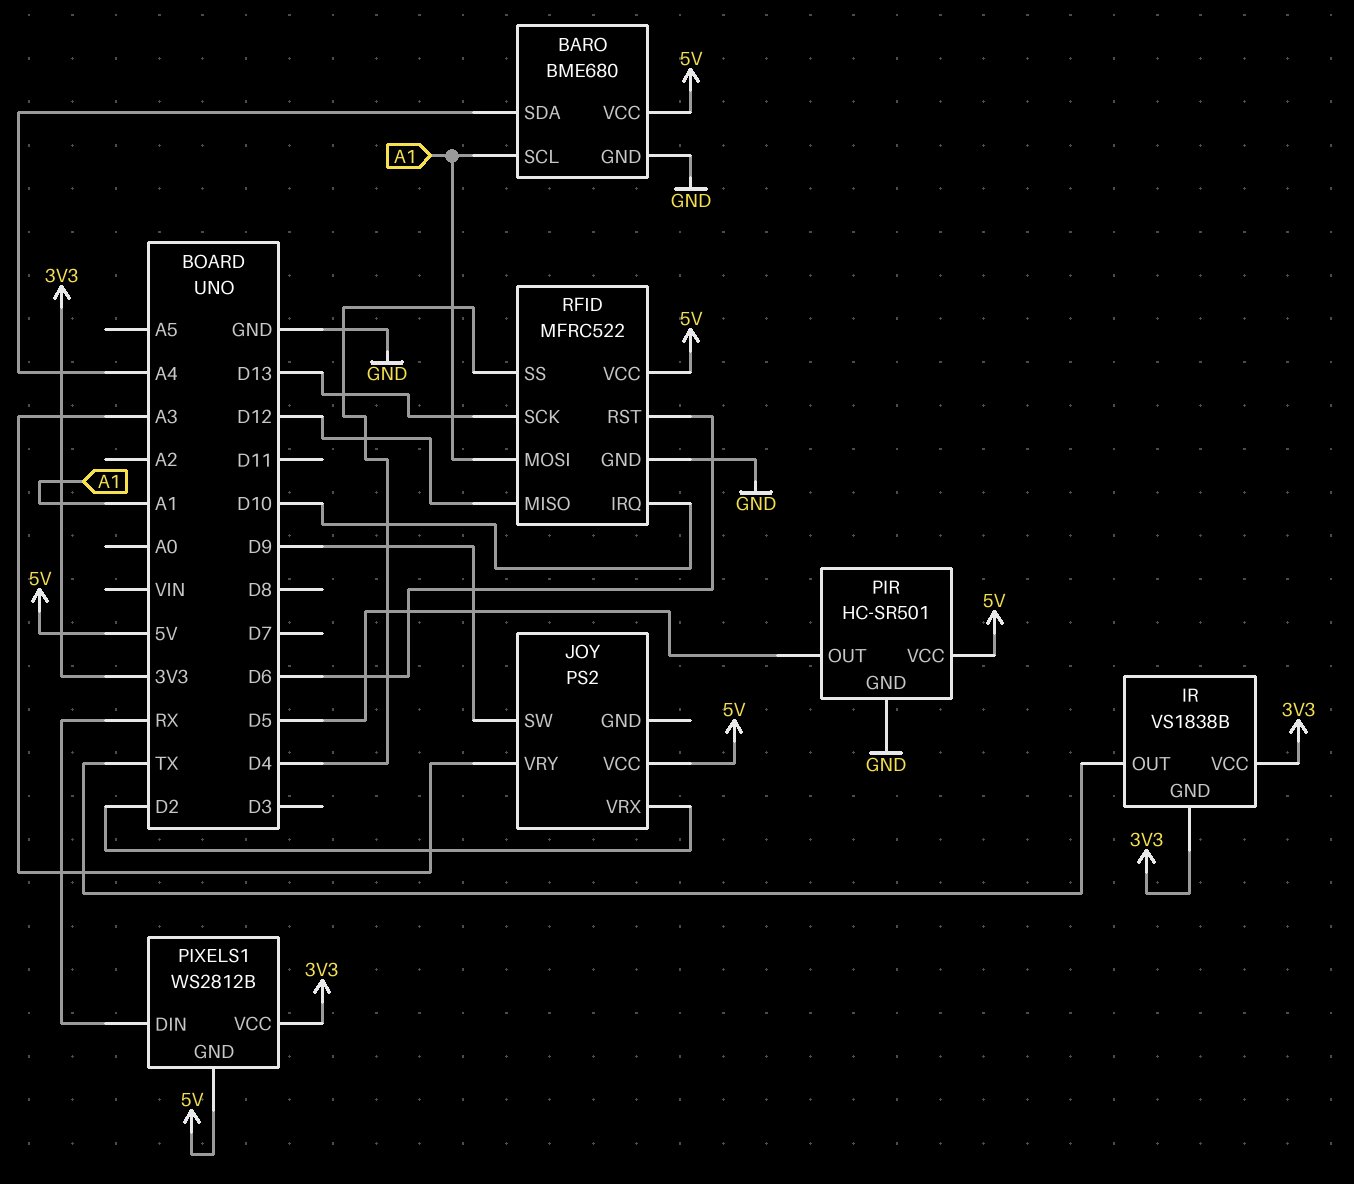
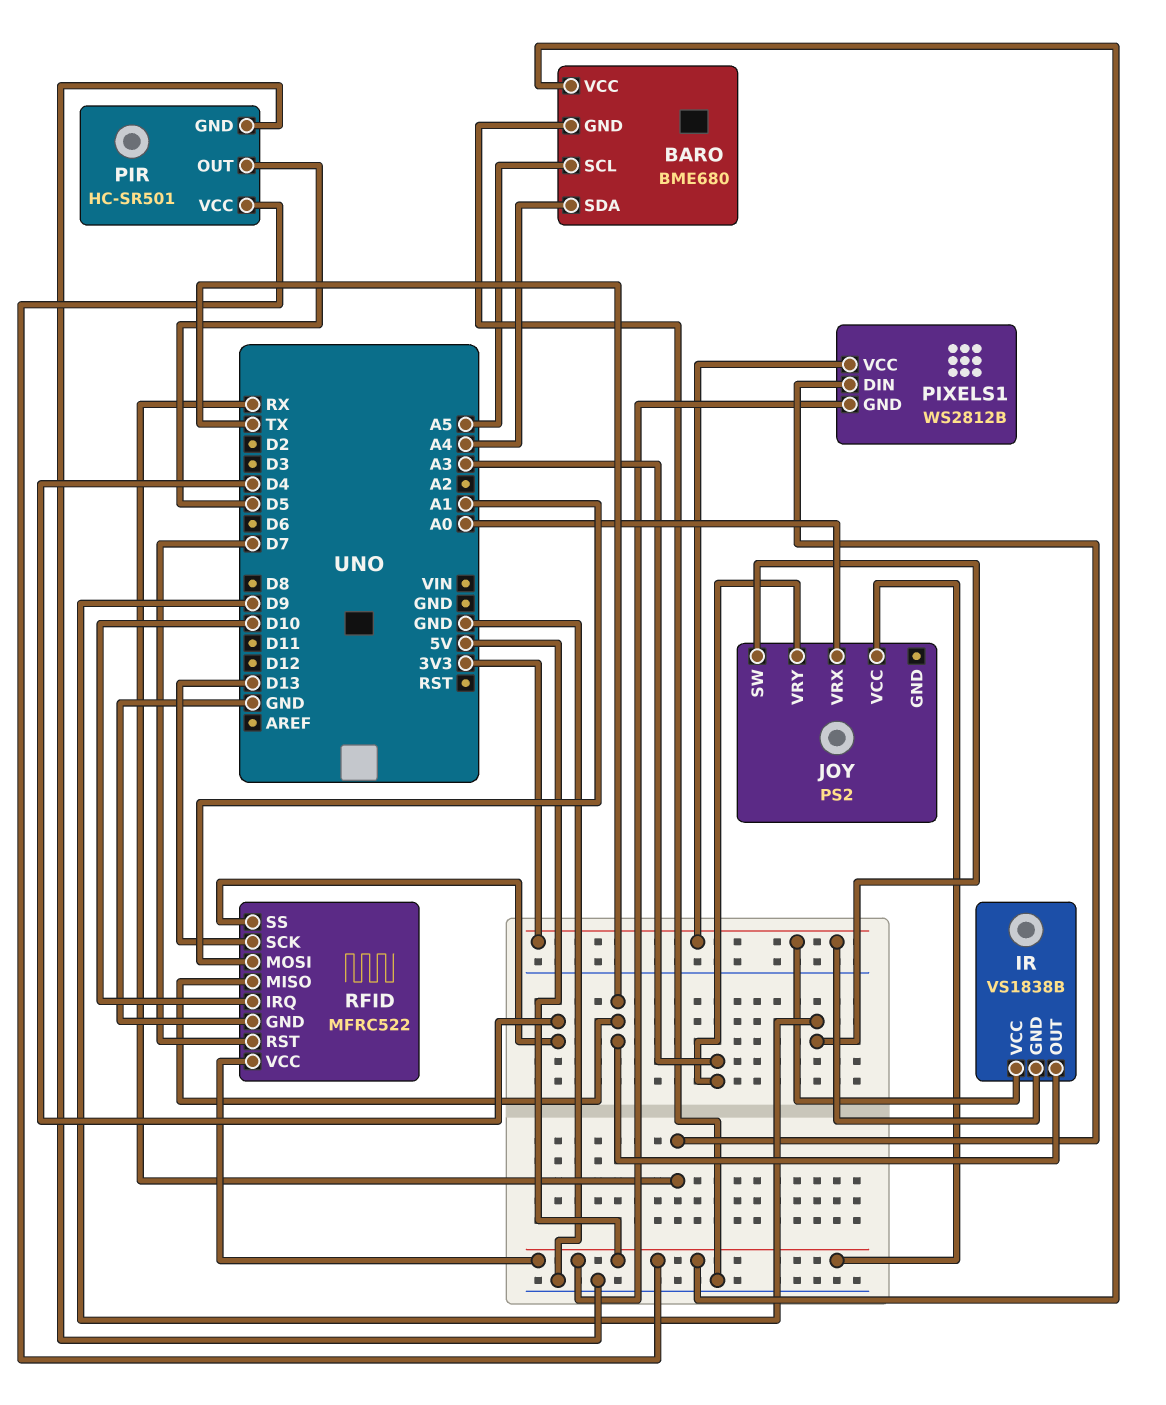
BARO pin SCL: A1 -> A5
JOY pin VRX: D2 -> A0
RFID pin MISO: D12 -> TX
RFID pin RST: D6 -> D7

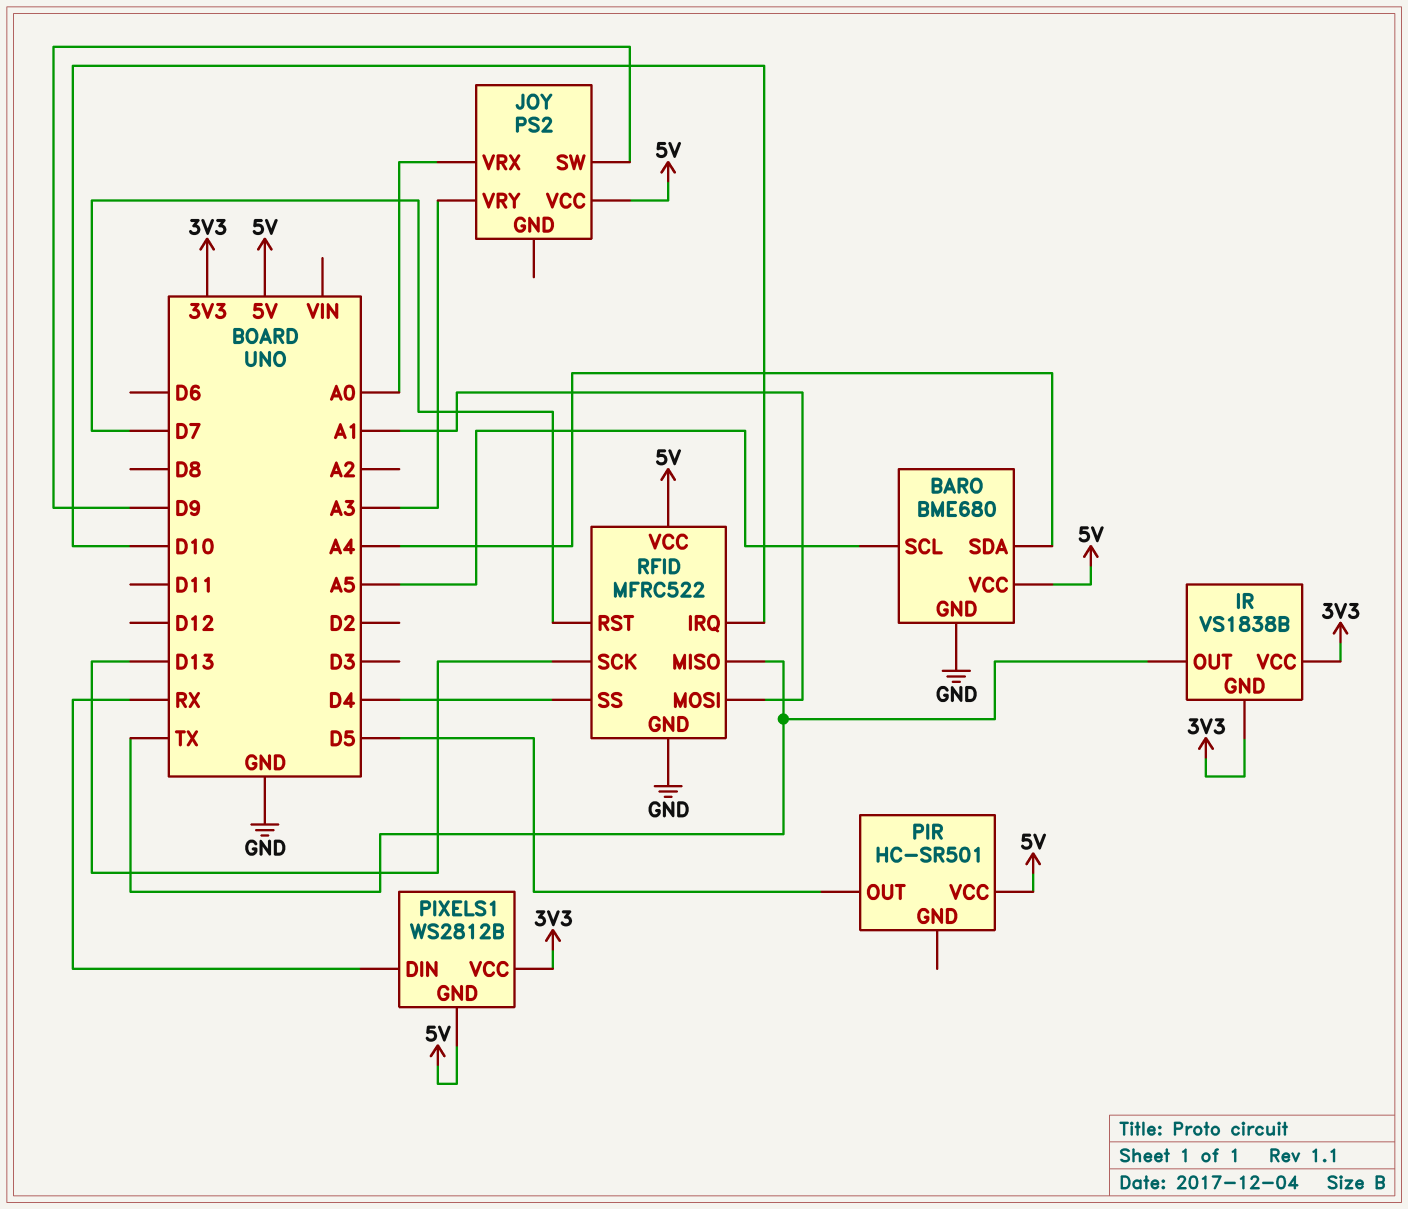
PIR pin GND: GND -> none

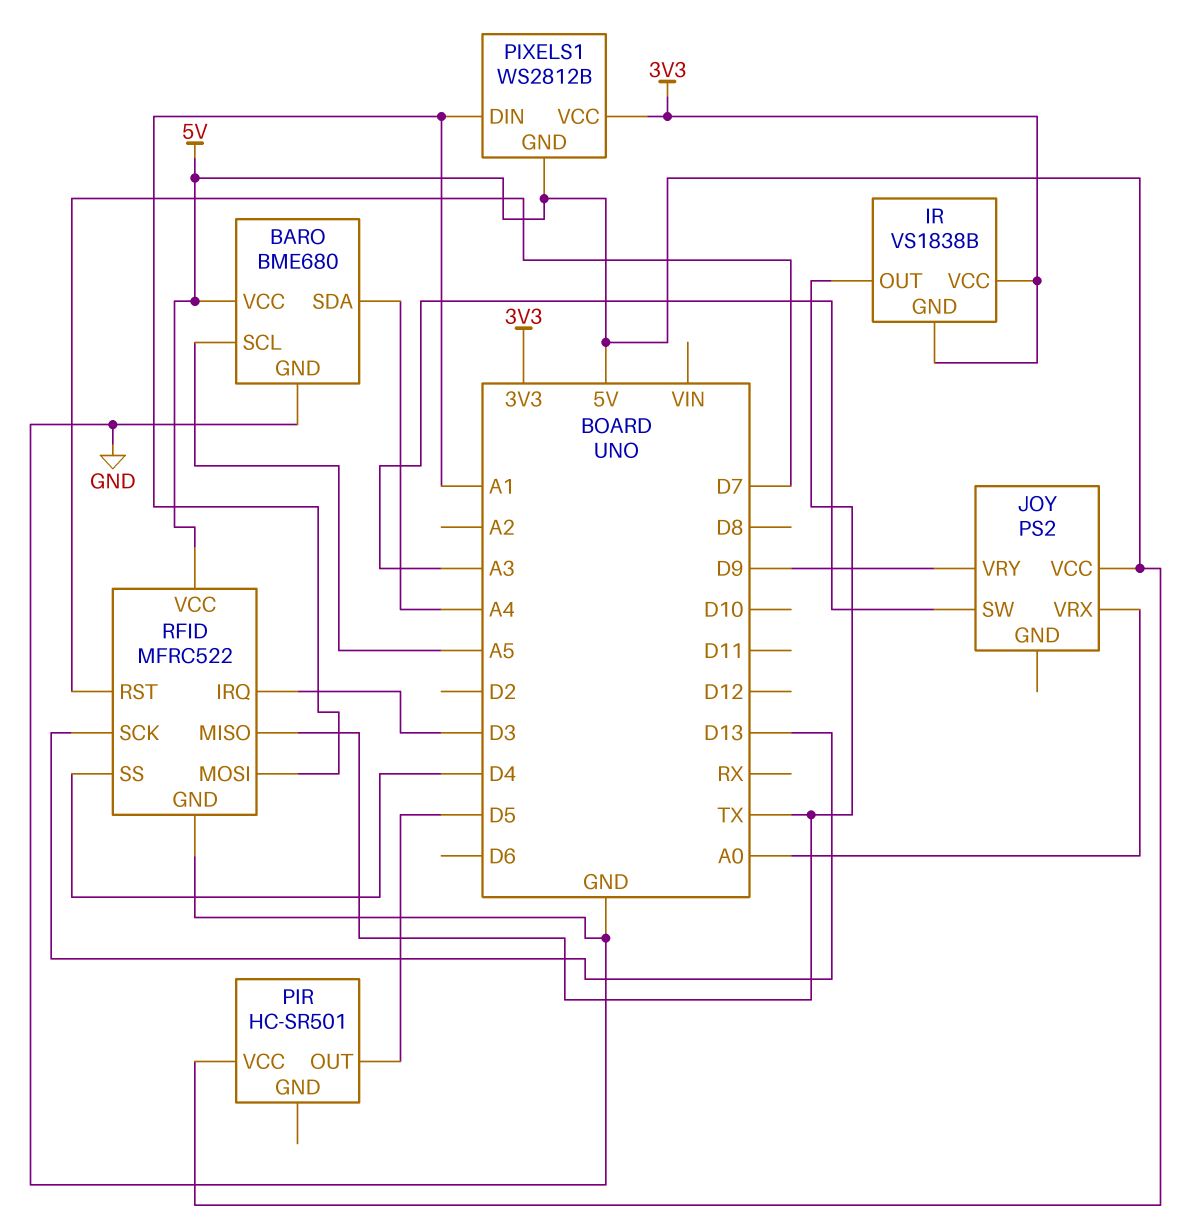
JOY pin SW: D9 -> A3
JOY pin VRY: A3 -> D9
PIXELS1 pin DIN: RX -> A1
RFID pin IRQ: D10 -> D3

